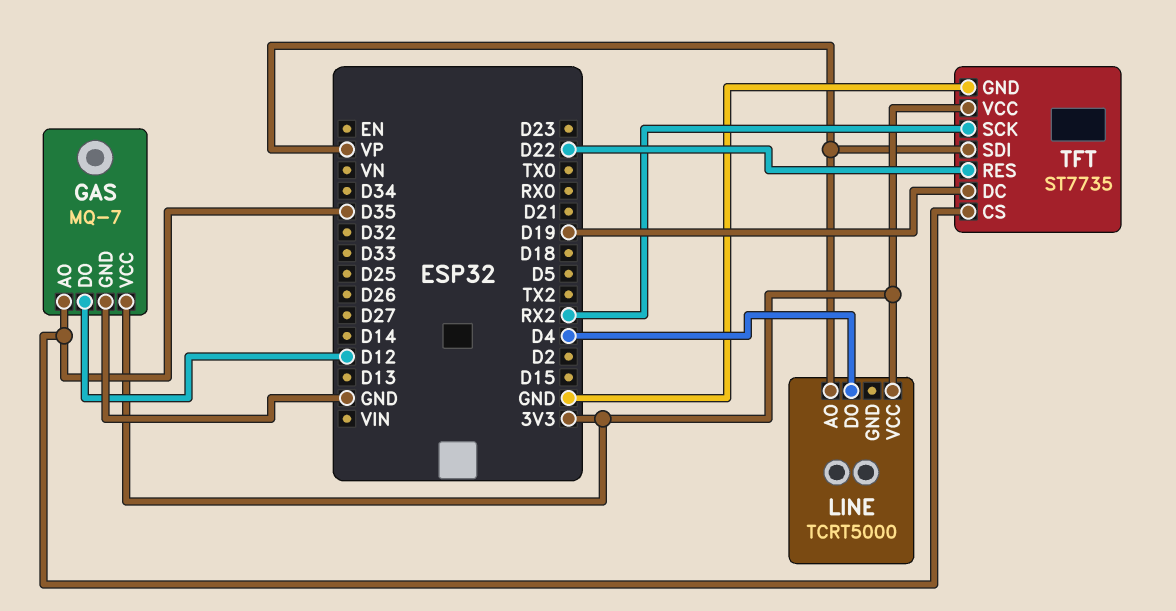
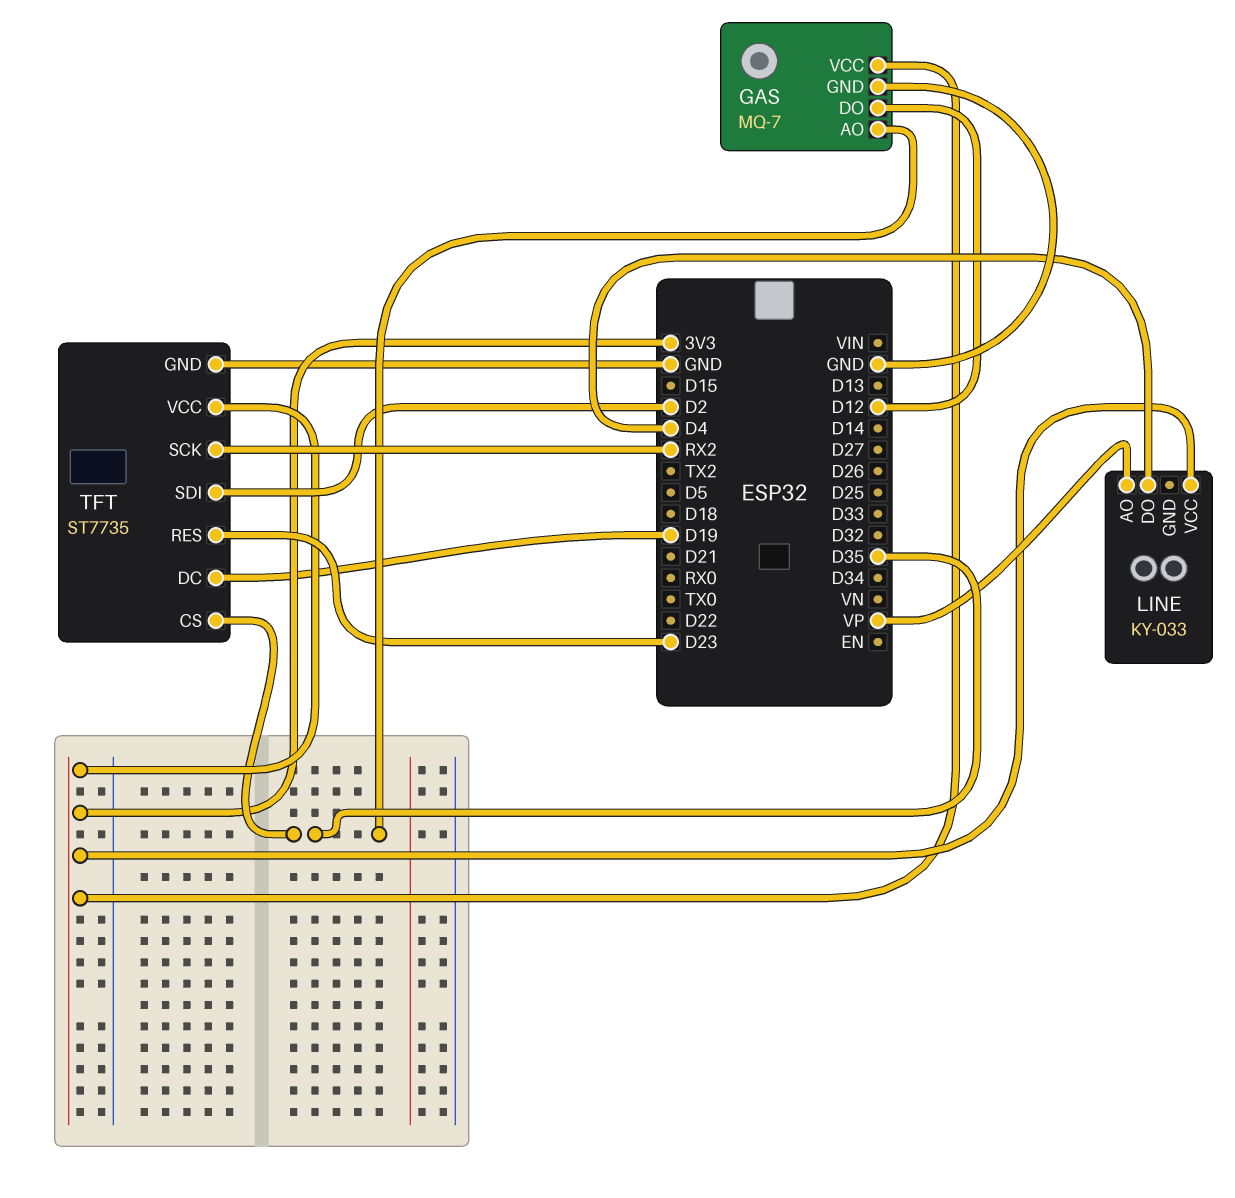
LINE: TCRT5000 -> KY-033
TFT pin RES: D22 -> D23
TFT pin SDI: VP -> D2

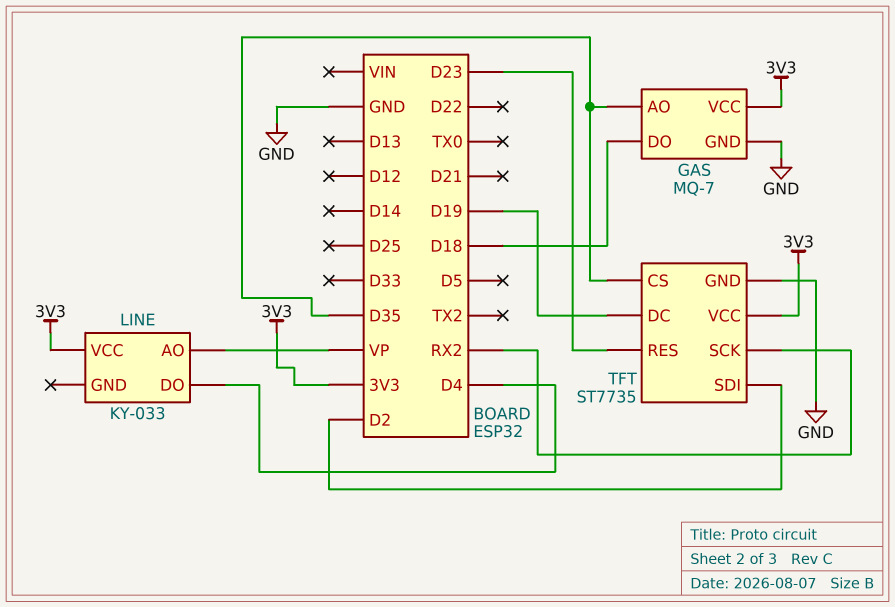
GAS pin DO: D12 -> D18

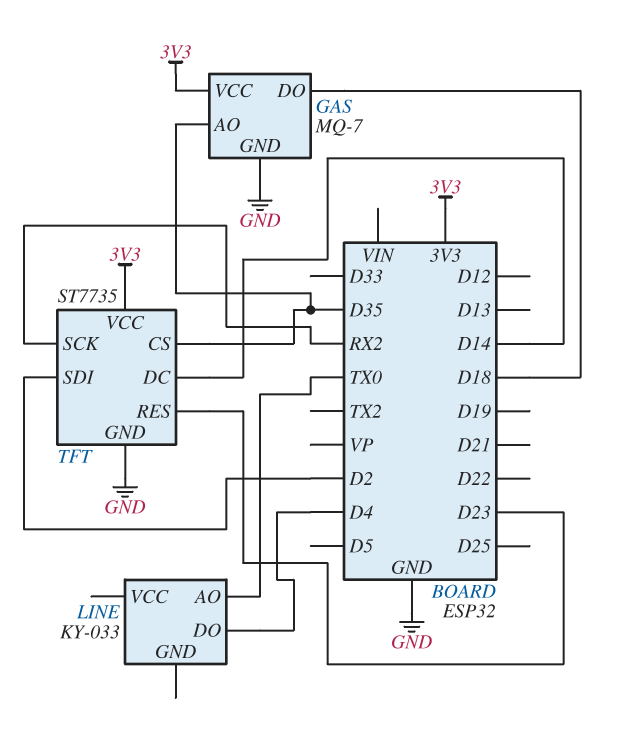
LINE pin AO: VP -> TX0
LINE pin VCC: 3V3 -> none
TFT pin DC: D19 -> D14

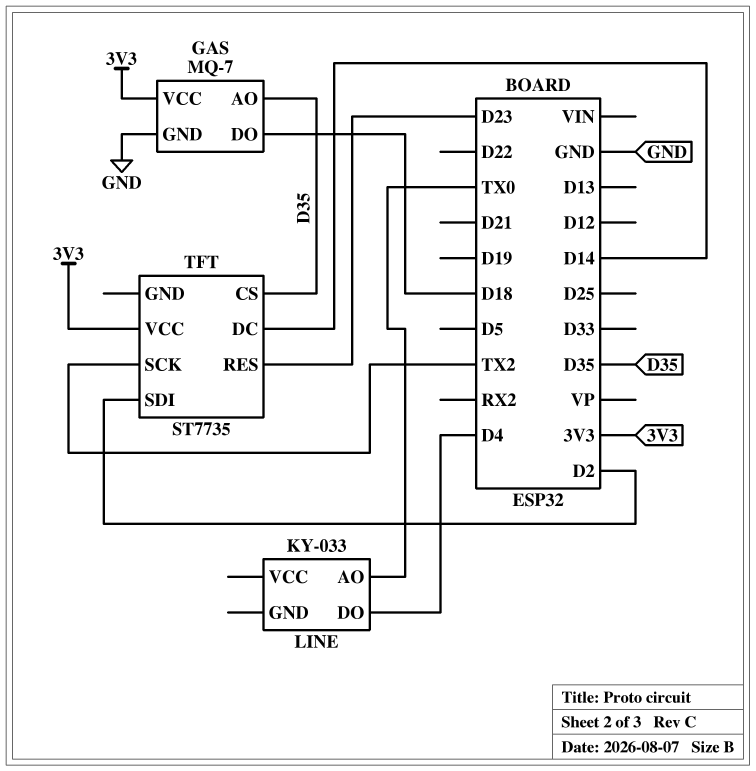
TFT pin GND: GND -> none
TFT pin SCK: RX2 -> TX2

